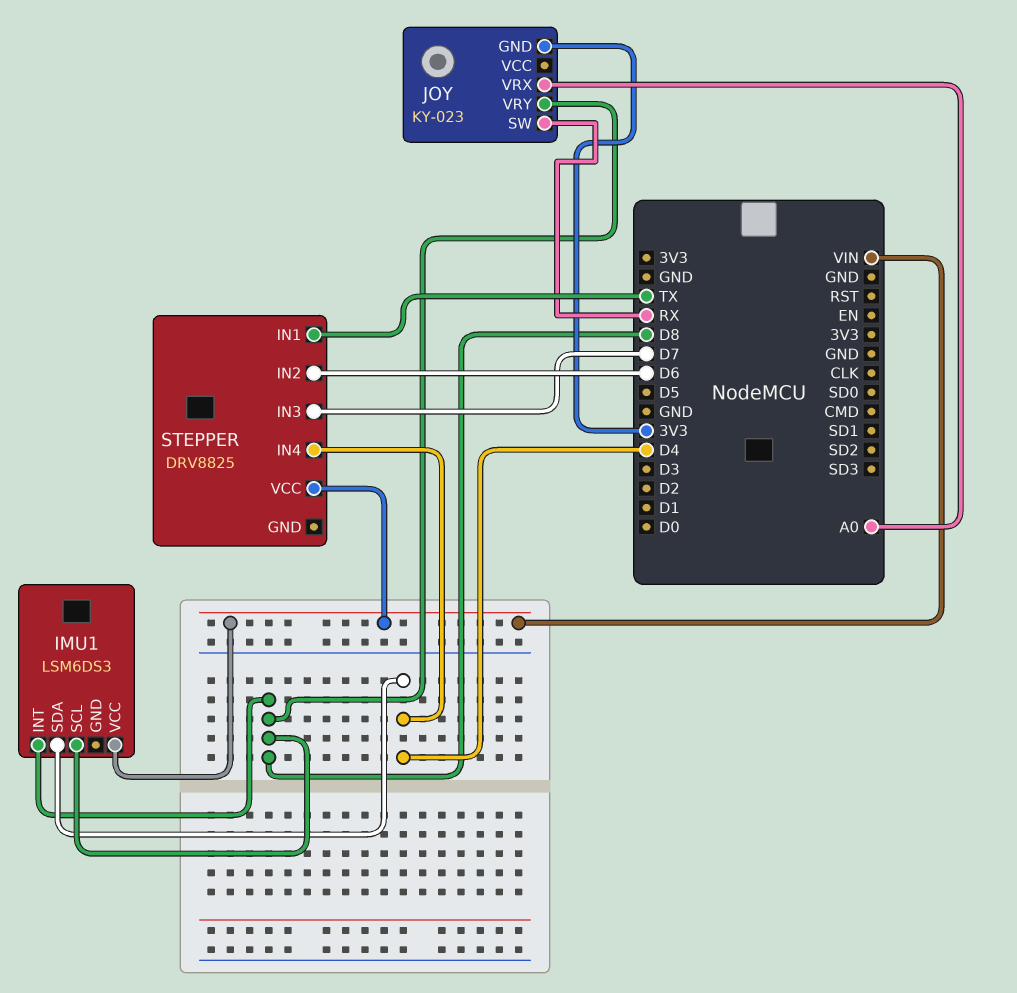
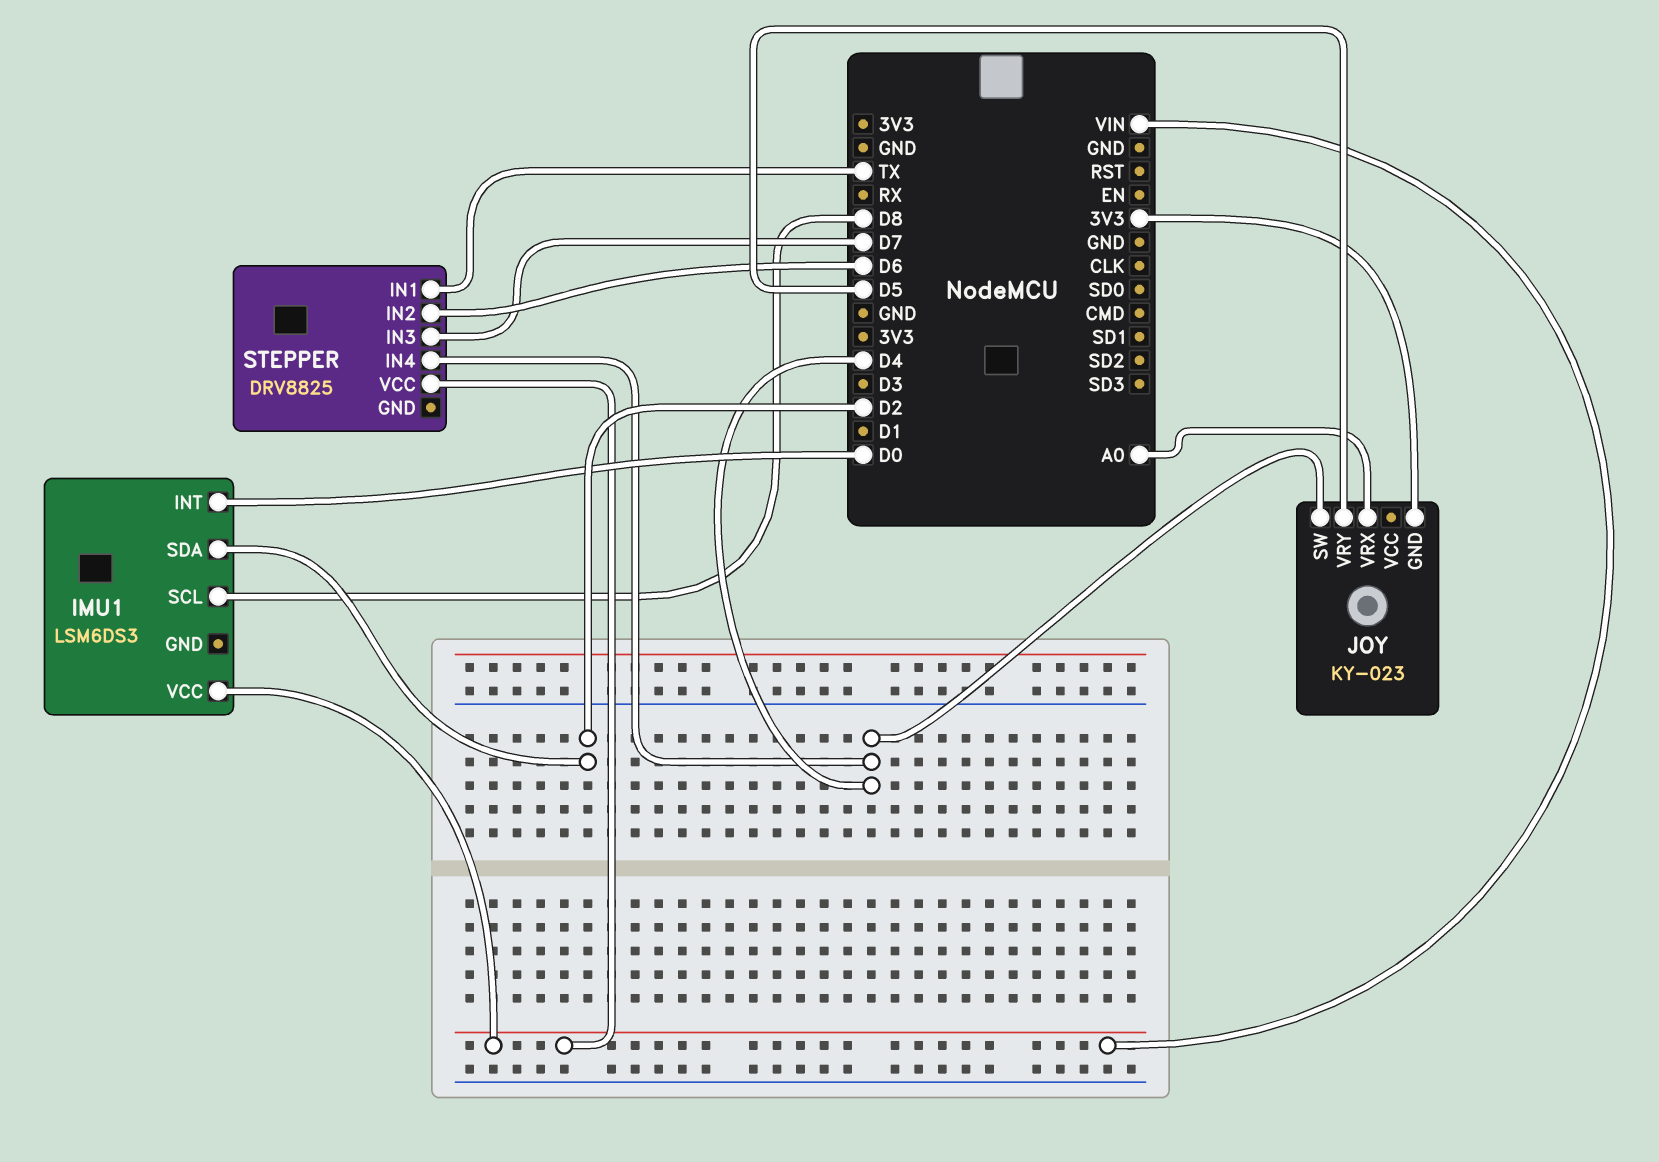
IMU1 pin INT: D8 -> D0
IMU1 pin SDA: D4 -> D2
JOY pin SW: RX -> D4
JOY pin VRY: D8 -> D5

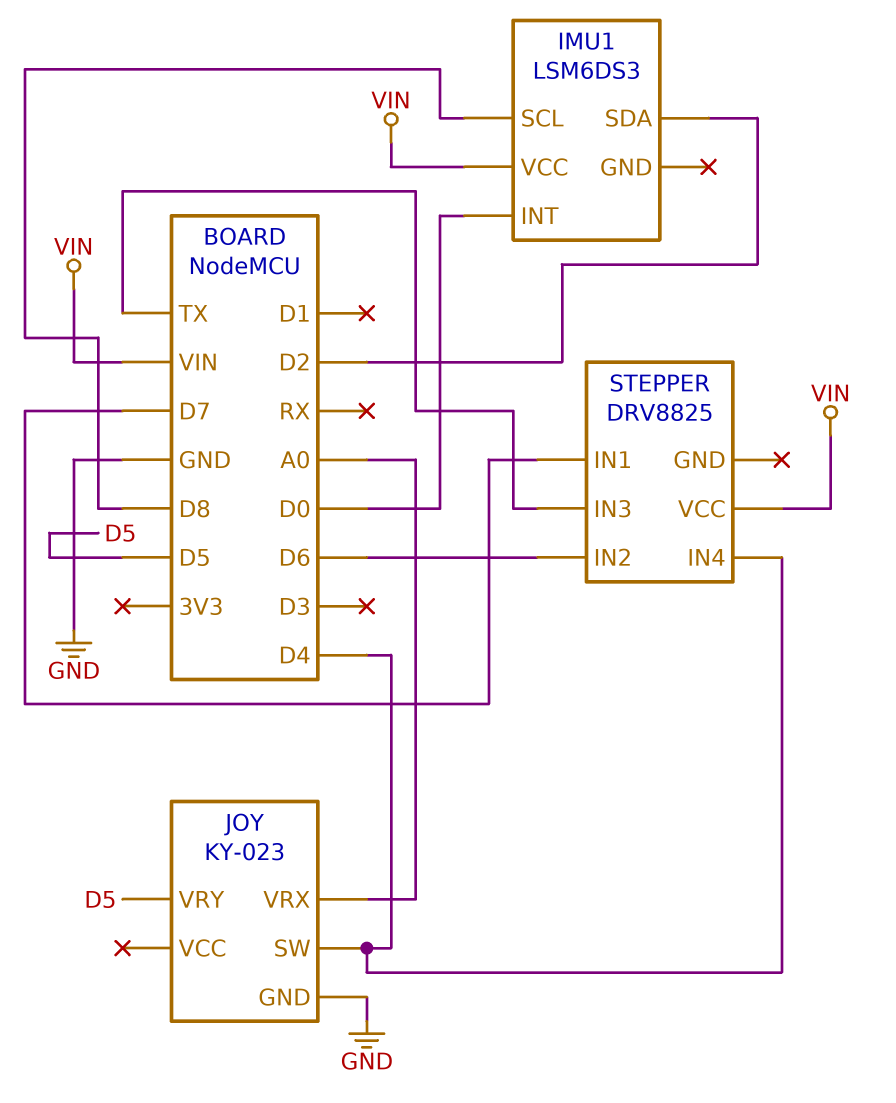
JOY pin GND: 3V3 -> GND
STEPPER pin IN1: TX -> D7
STEPPER pin IN3: D7 -> TX

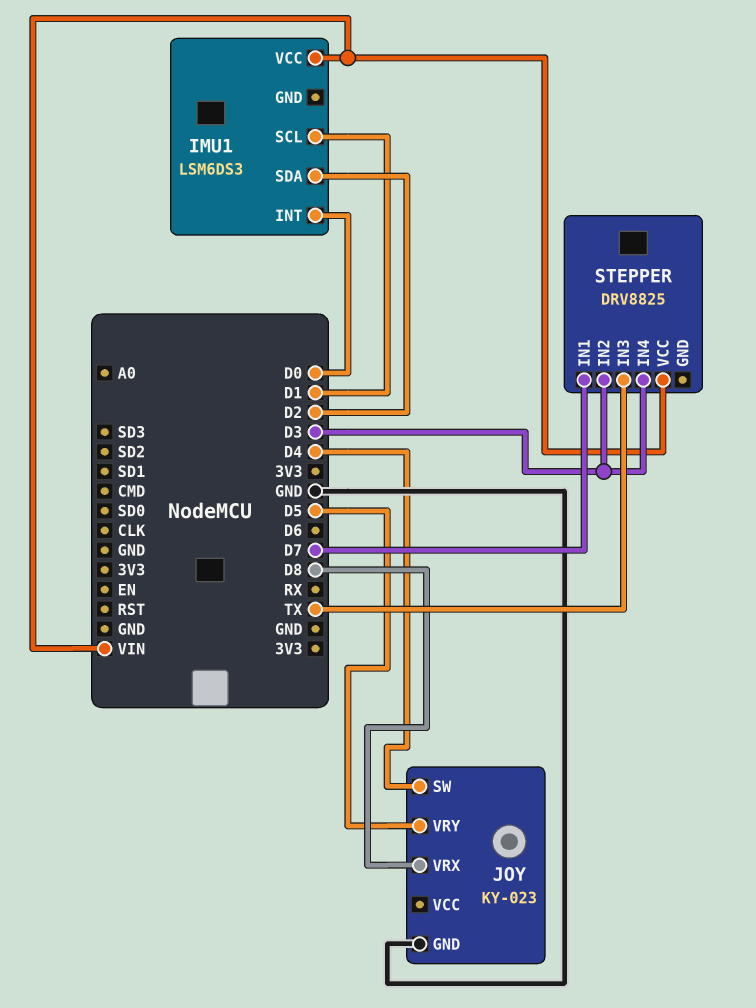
IMU1 pin SCL: D8 -> D1
JOY pin VRX: A0 -> D8
STEPPER pin IN2: D6 -> D3
STEPPER pin IN4: D4 -> D3

